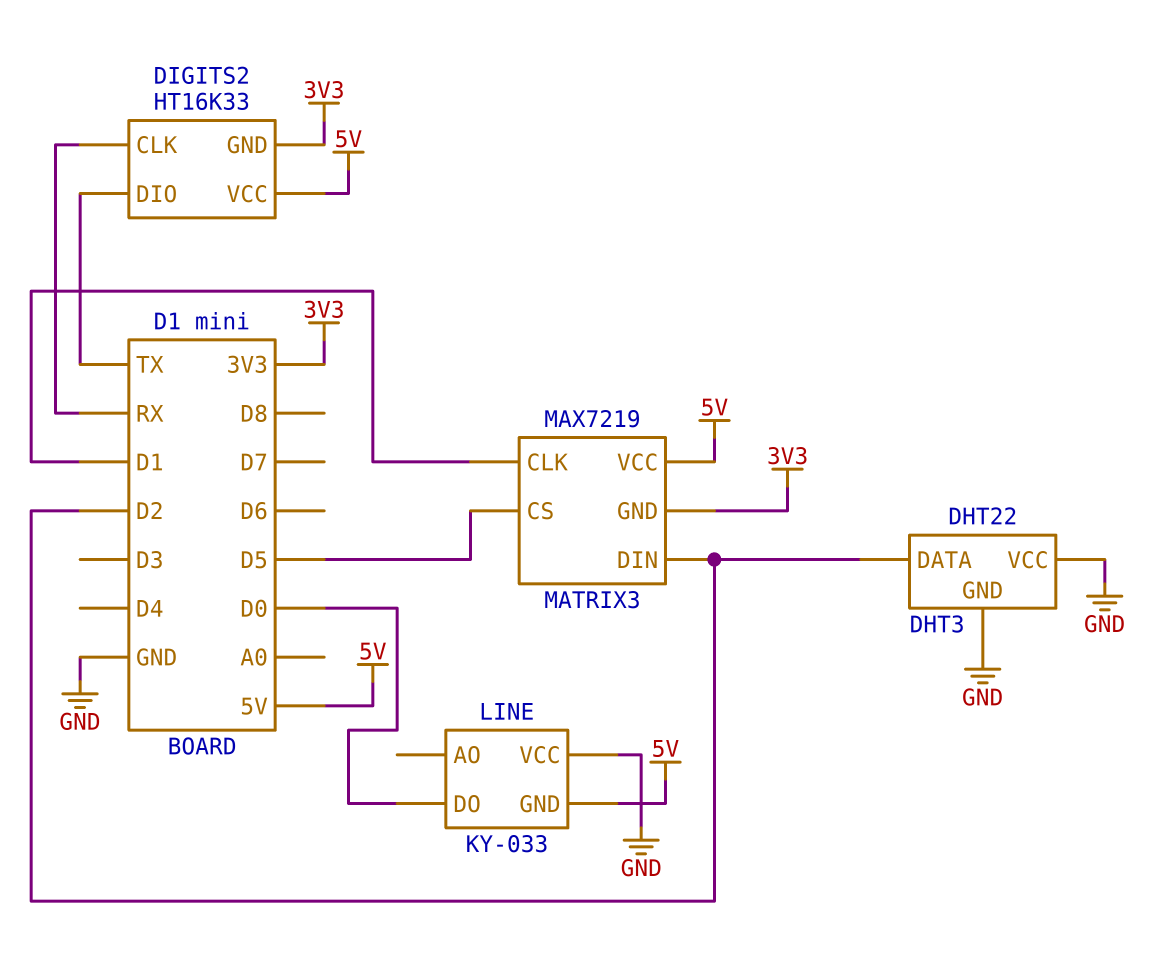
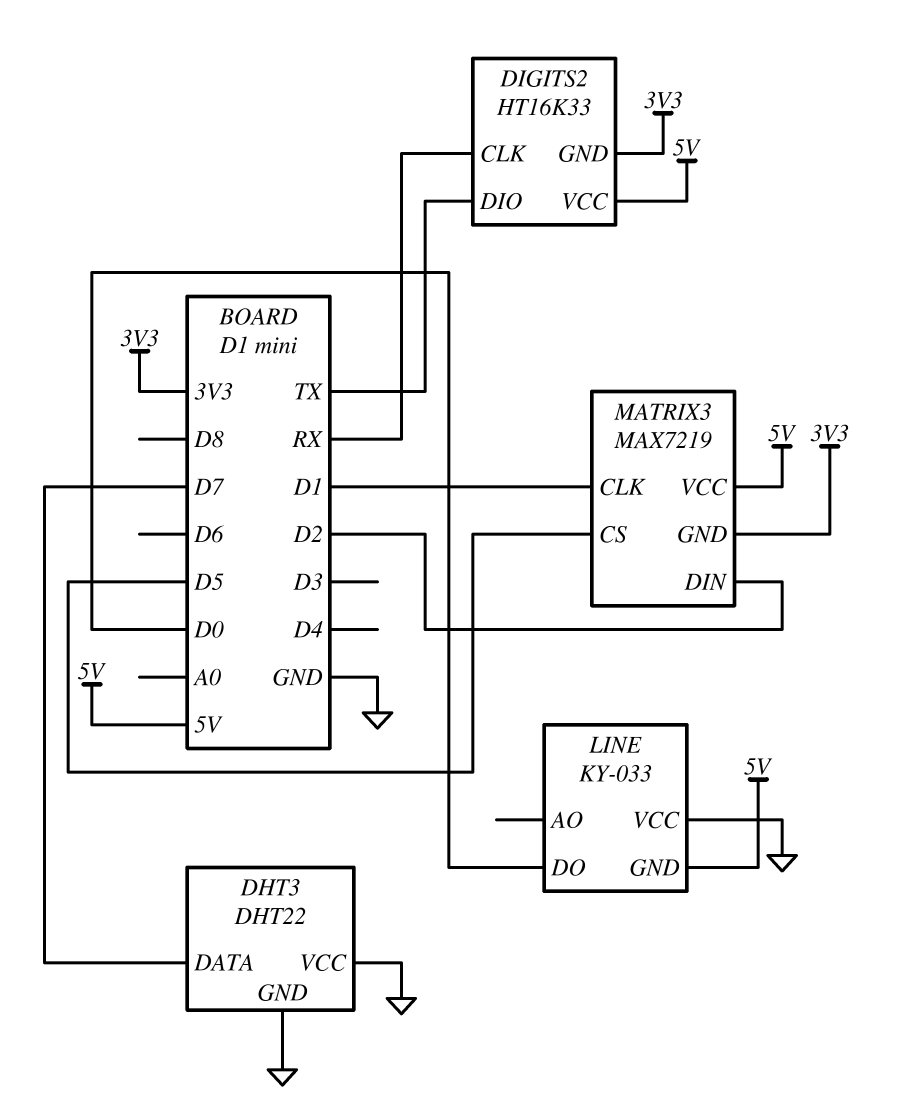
DHT3 pin DATA: D2 -> D7

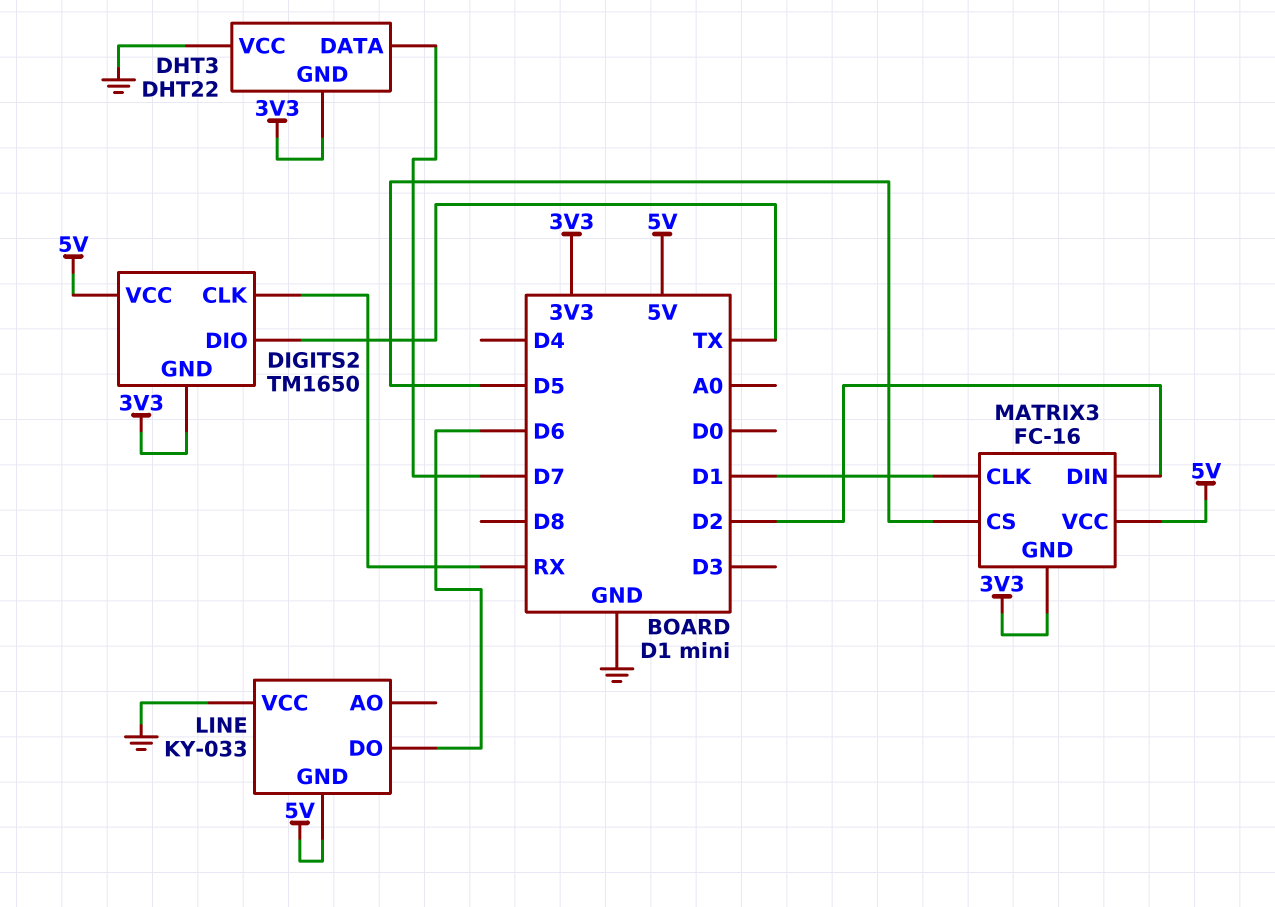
DHT3 pin GND: GND -> 3V3
DIGITS2: HT16K33 -> TM1650
LINE pin DO: D0 -> D6
MATRIX3: MAX7219 -> FC-16

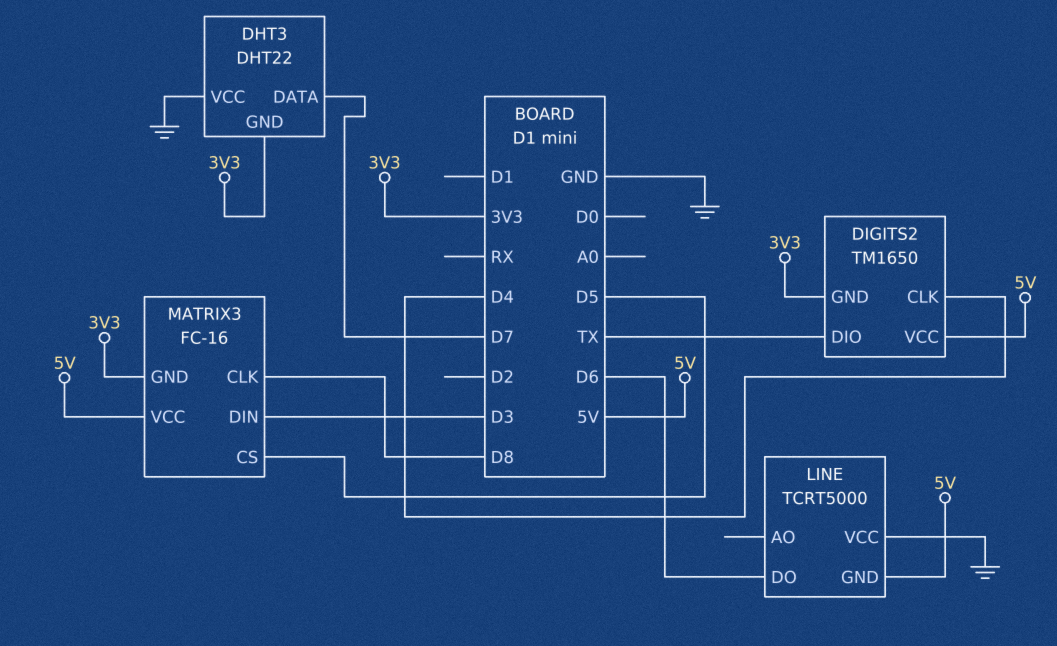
DIGITS2 pin CLK: RX -> D4
LINE: KY-033 -> TCRT5000
MATRIX3 pin CLK: D1 -> D8
MATRIX3 pin DIN: D2 -> D3

